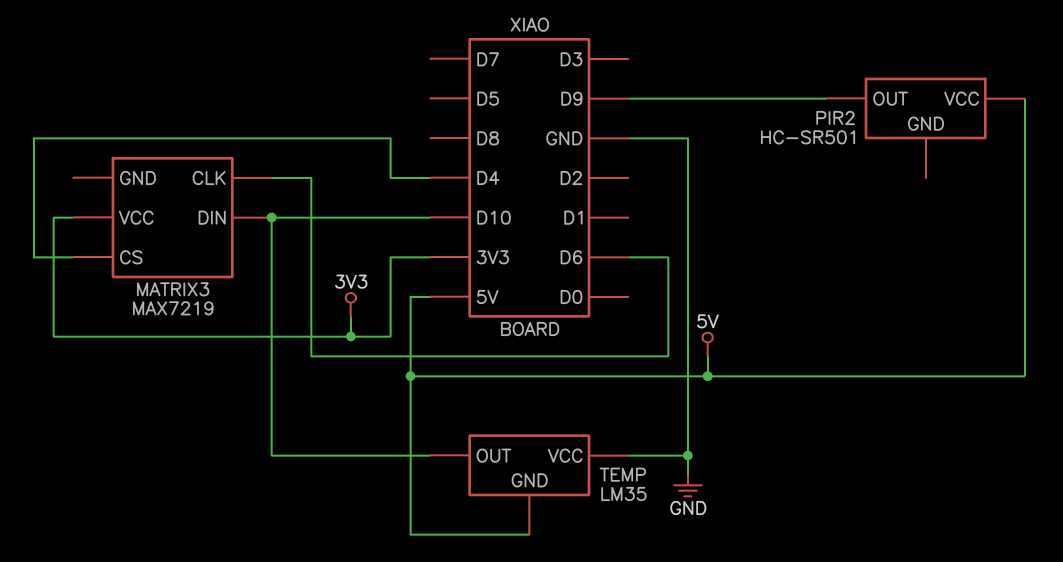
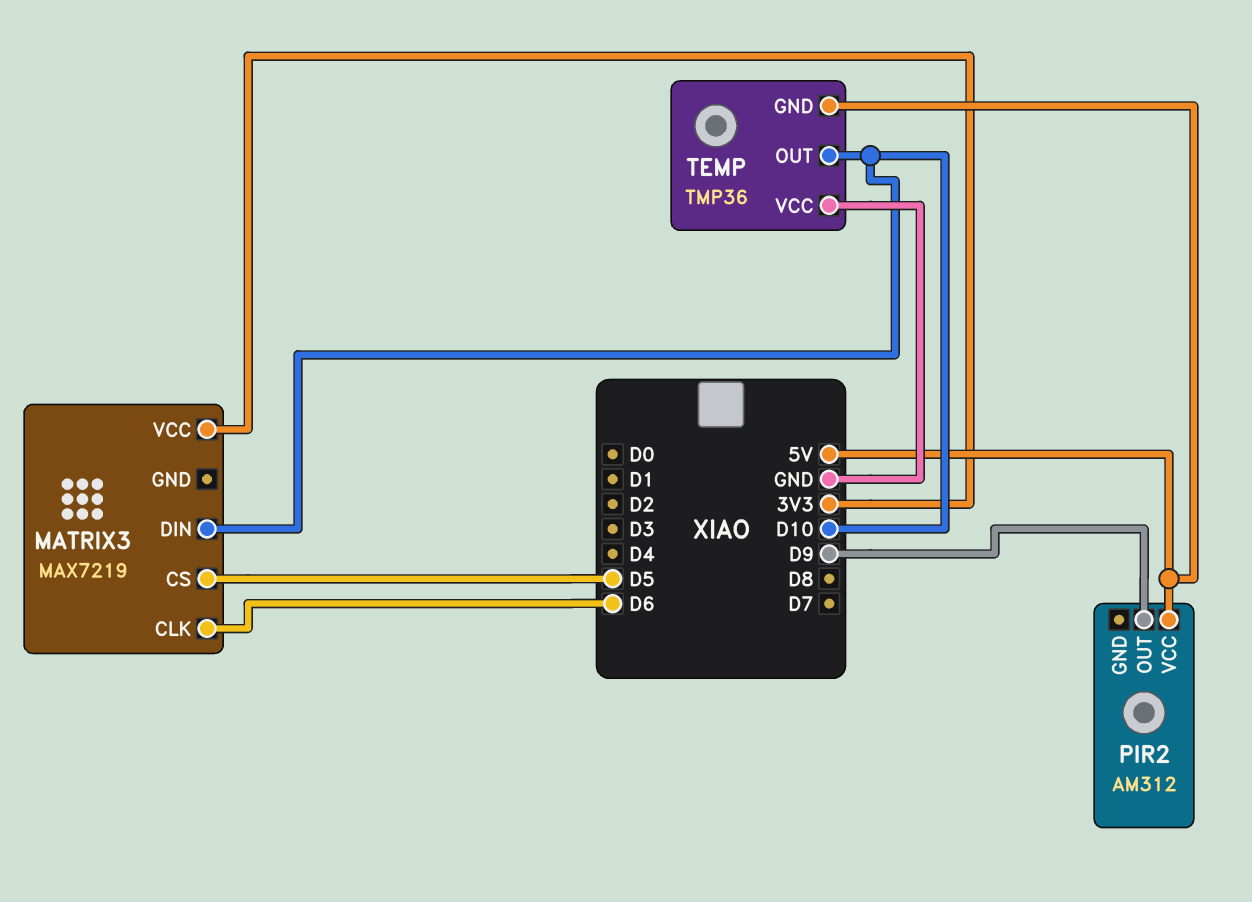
MATRIX3 pin CS: D4 -> D5
PIR2: HC-SR501 -> AM312
TEMP: LM35 -> TMP36

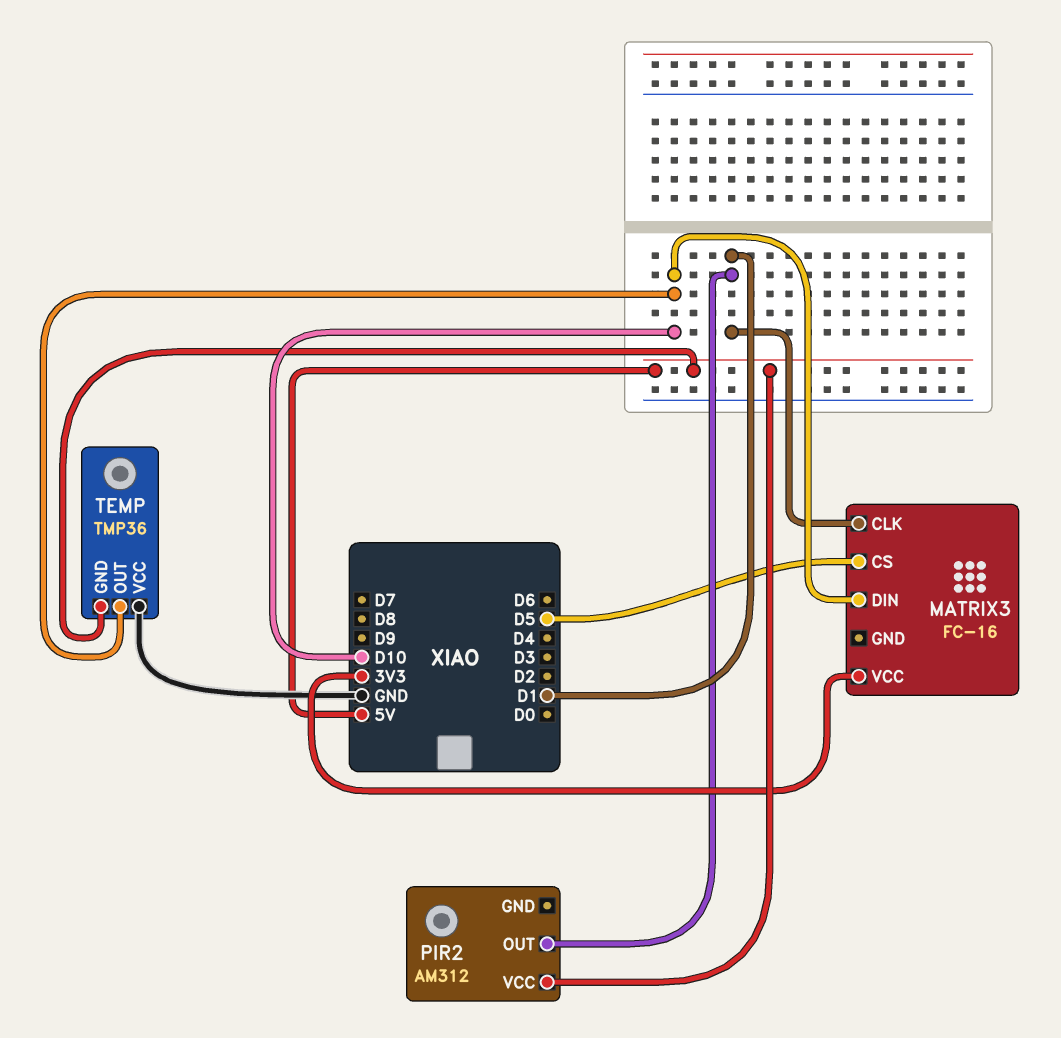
MATRIX3: MAX7219 -> FC-16
MATRIX3 pin CLK: D6 -> D1
PIR2 pin OUT: D9 -> D1

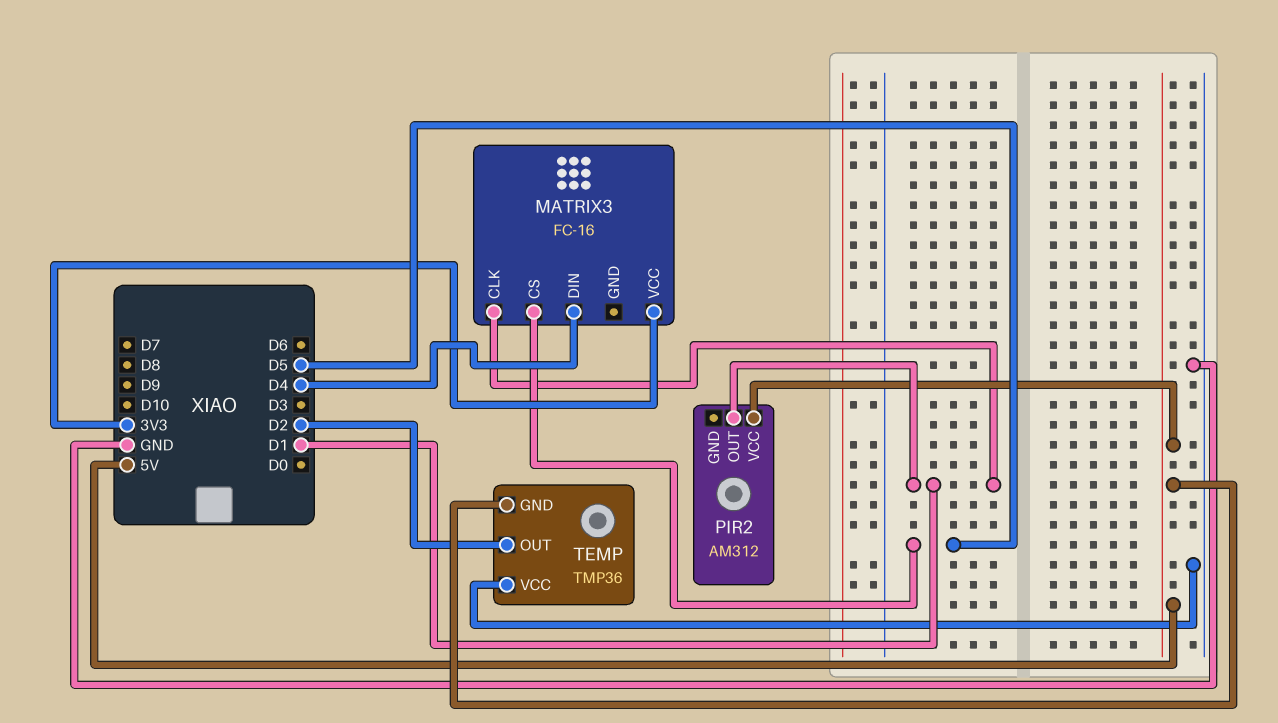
MATRIX3 pin DIN: D10 -> D4
TEMP pin OUT: D10 -> D2

